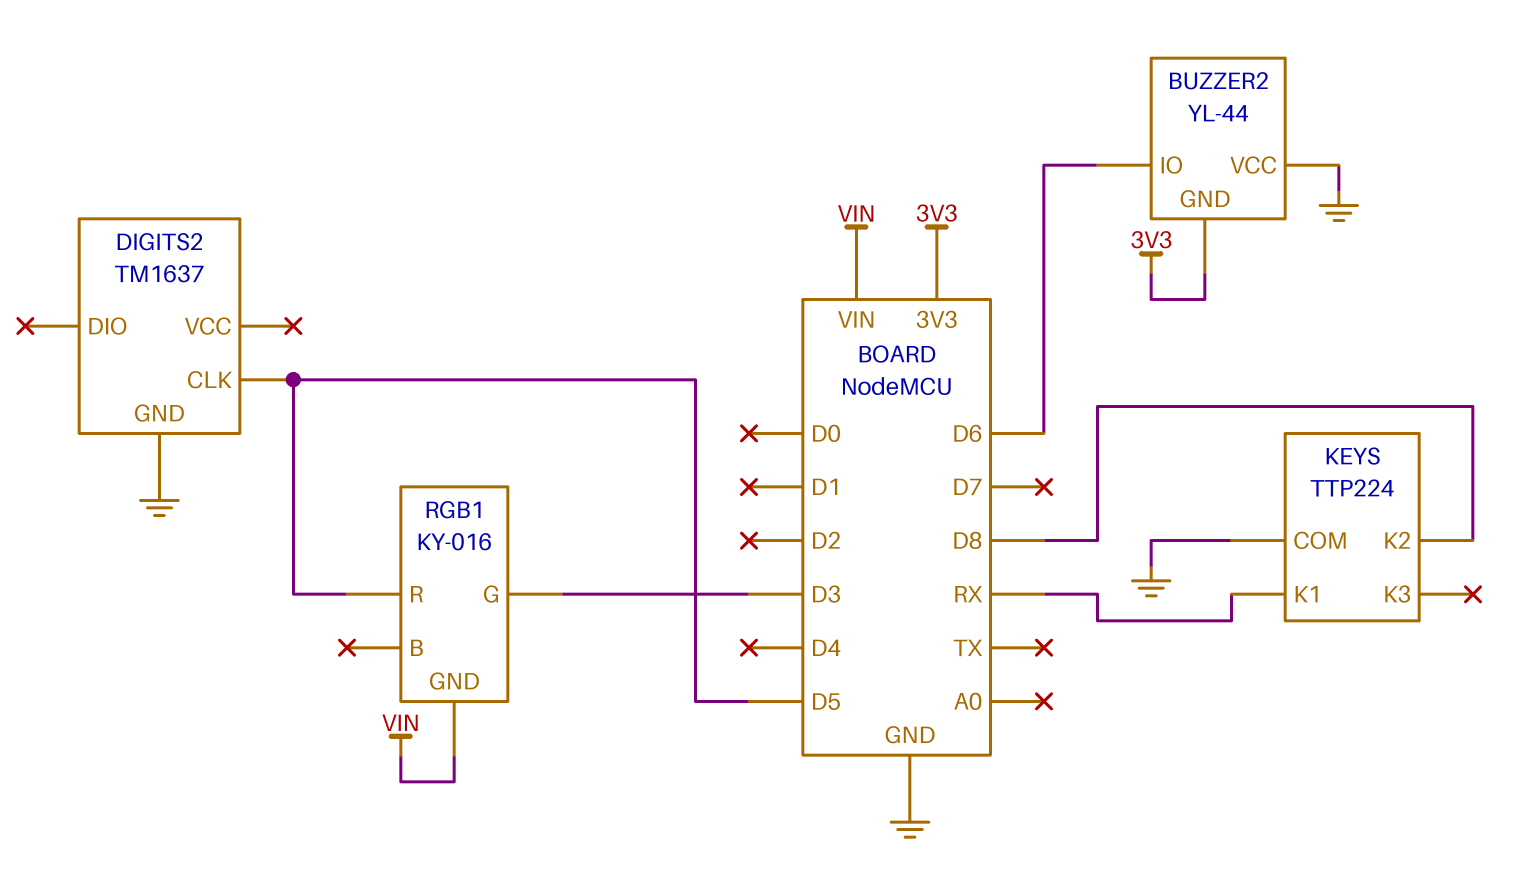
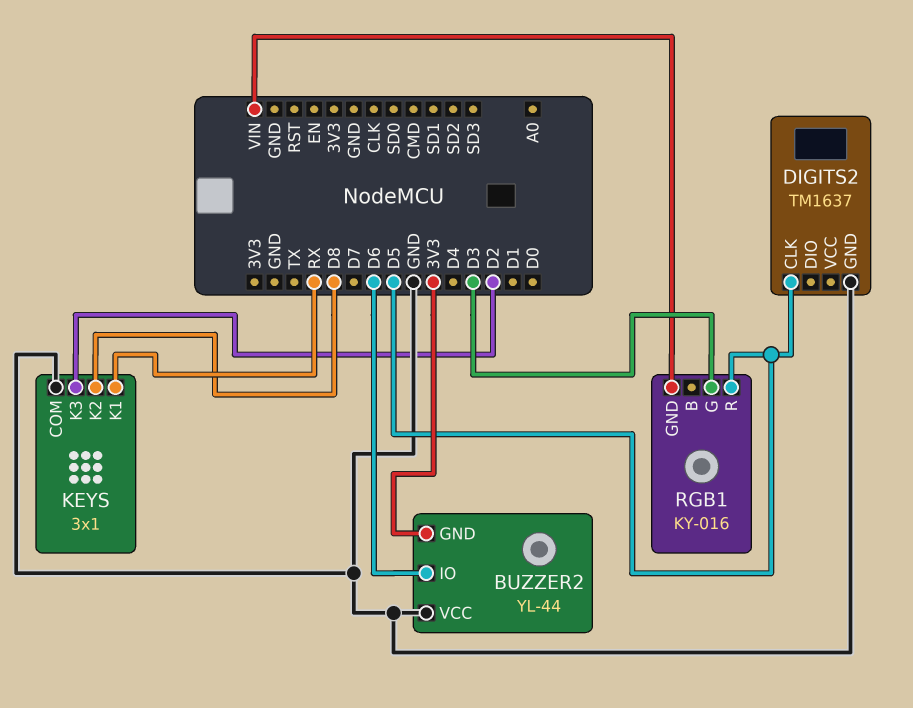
KEYS: TTP224 -> 3x1
KEYS pin K3: none -> D2

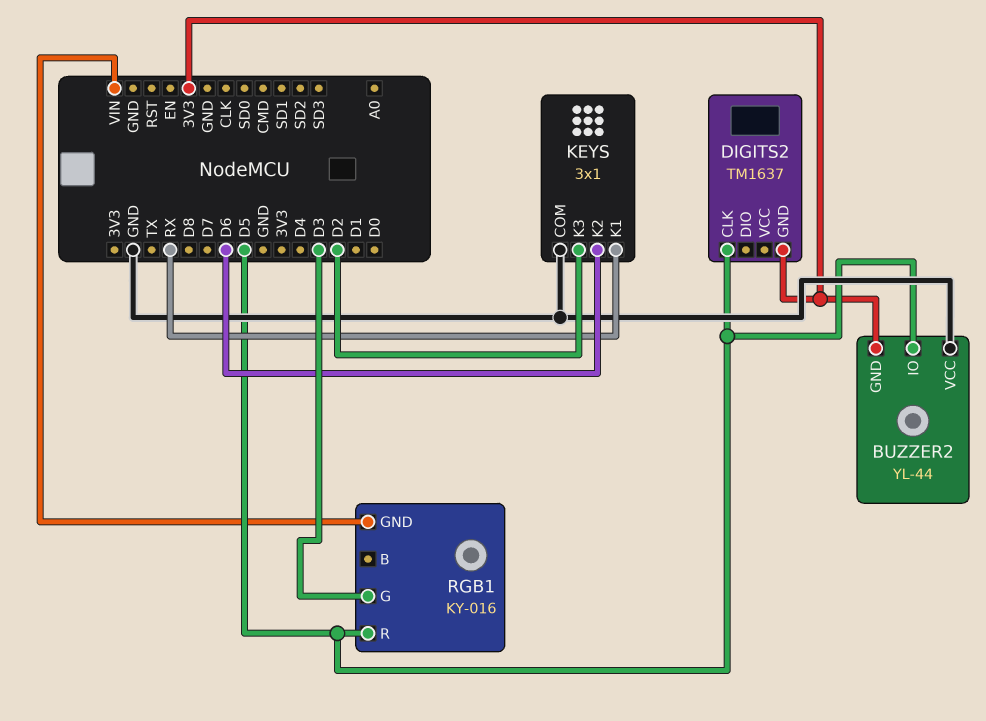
BUZZER2 pin IO: D6 -> D5
DIGITS2 pin GND: GND -> 3V3
KEYS pin K2: D8 -> D6

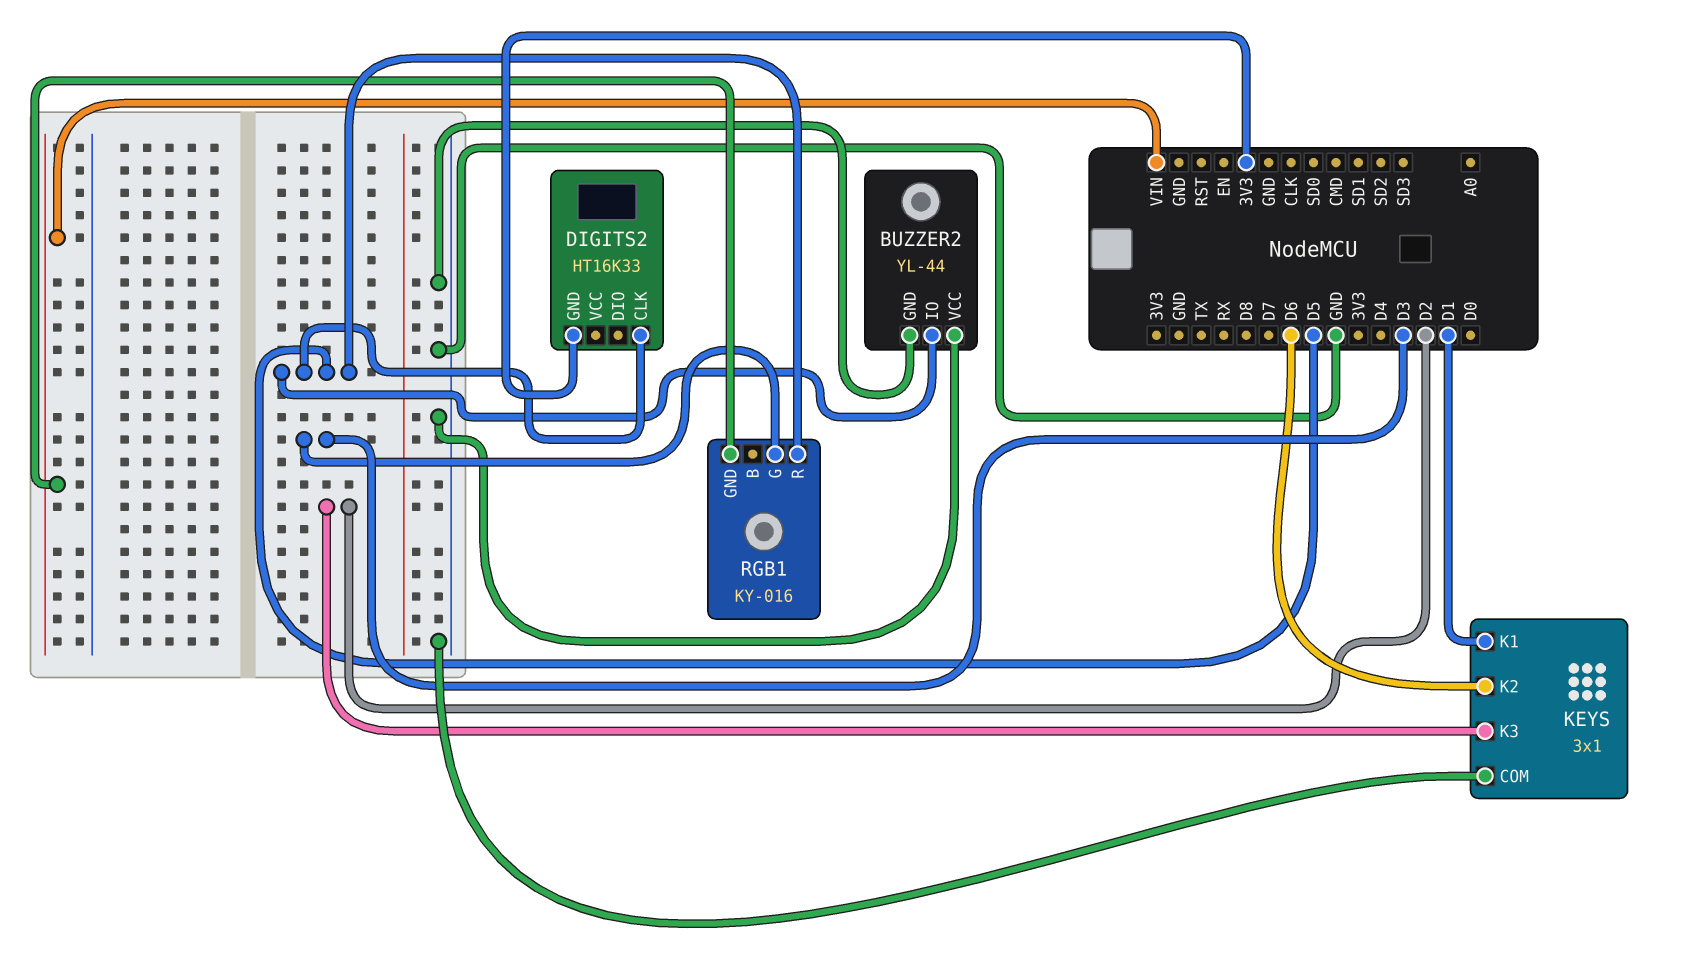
BUZZER2 pin GND: 3V3 -> GND
DIGITS2: TM1637 -> HT16K33
KEYS pin K1: RX -> D1

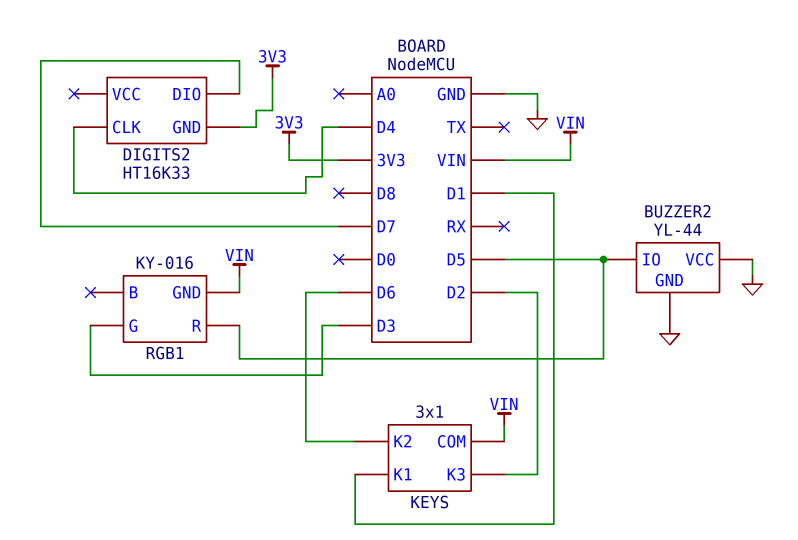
DIGITS2 pin CLK: D5 -> D4
DIGITS2 pin DIO: none -> D7
KEYS pin COM: GND -> VIN

